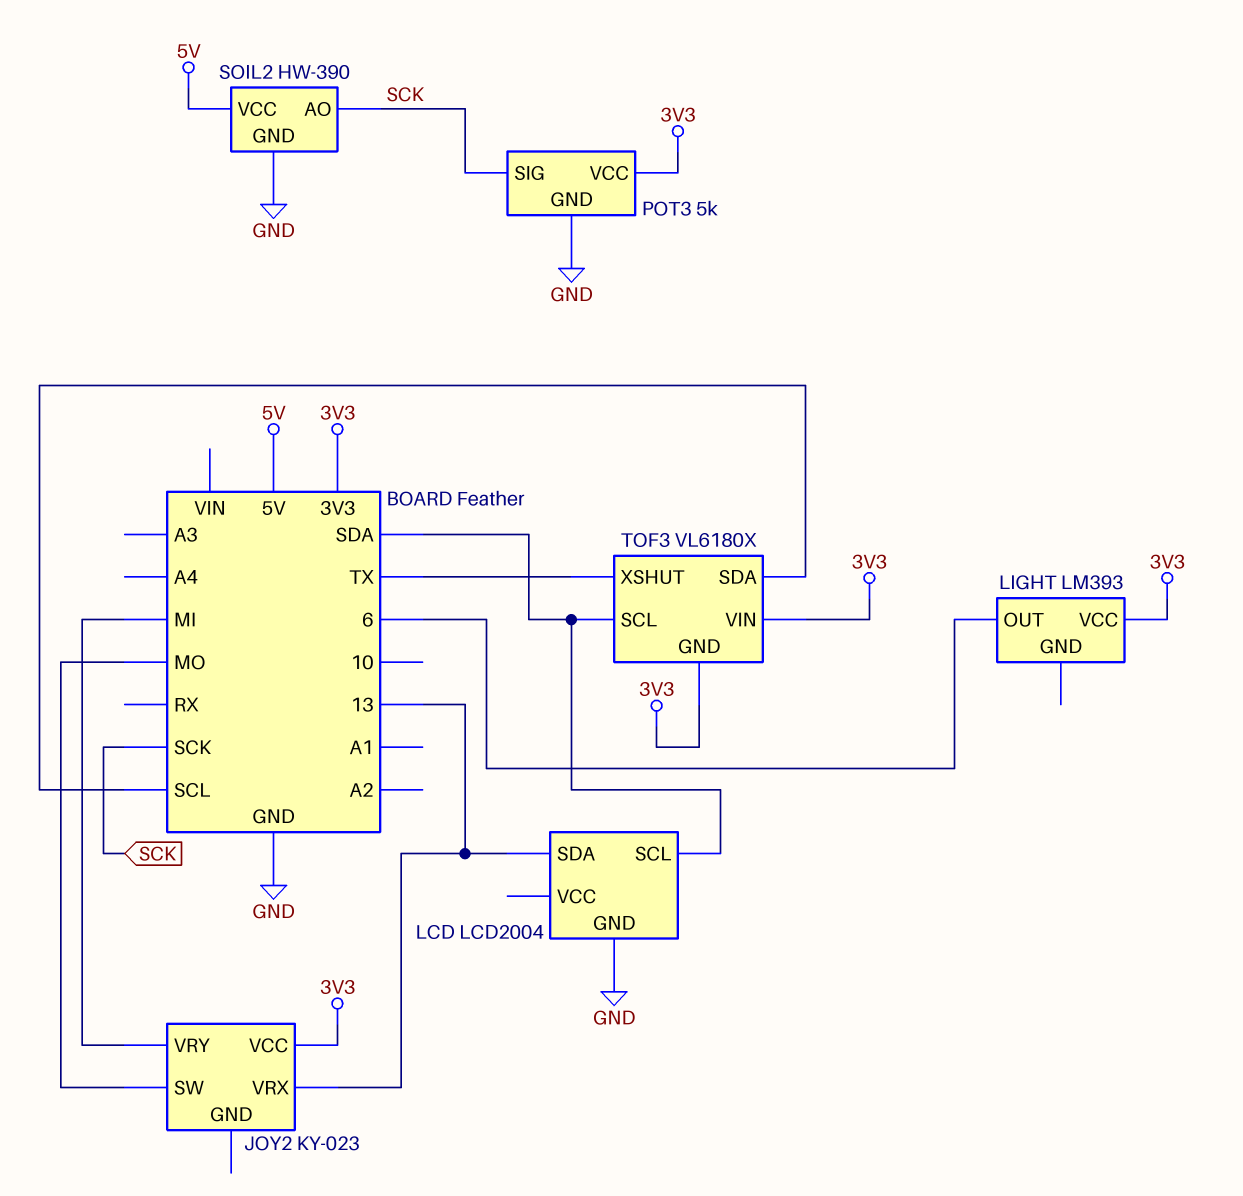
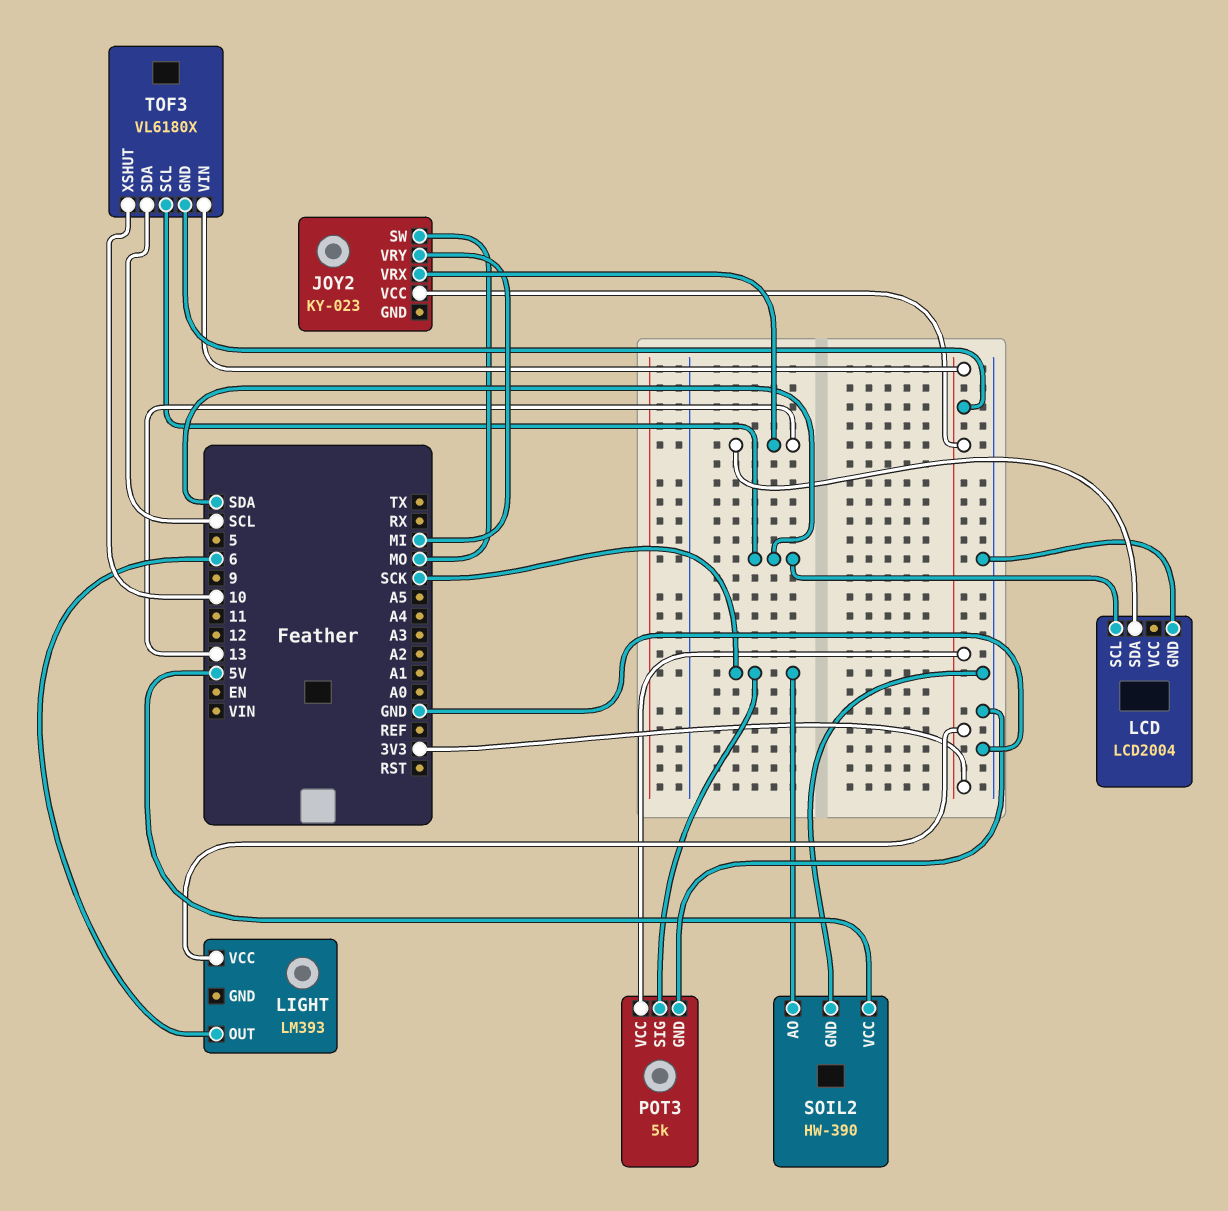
TOF3 pin XSHUT: TX -> 10

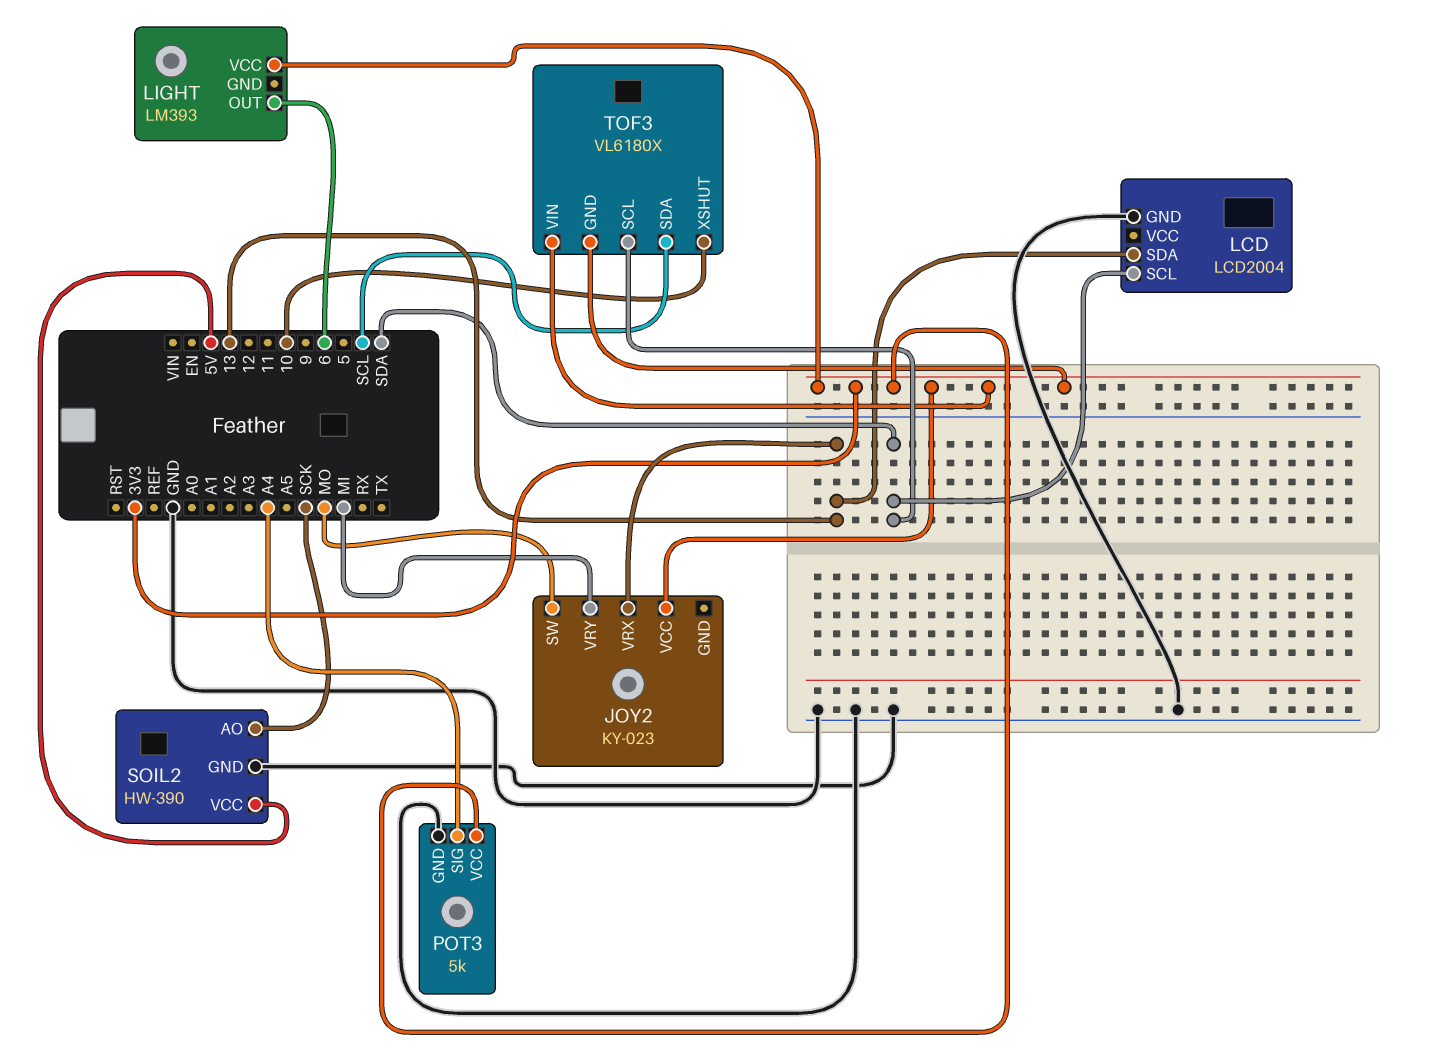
POT3 pin SIG: SCK -> A4

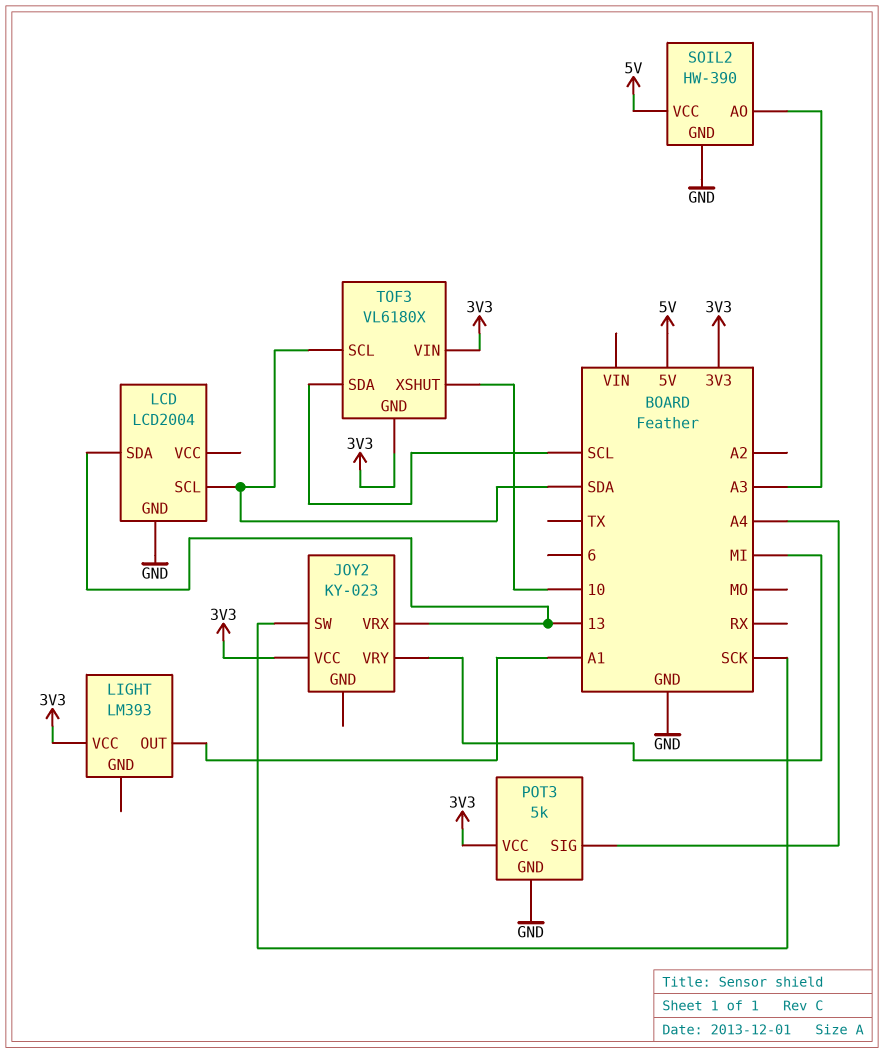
JOY2 pin SW: MO -> SCK
LIGHT pin OUT: 6 -> A1
SOIL2 pin AO: SCK -> A3

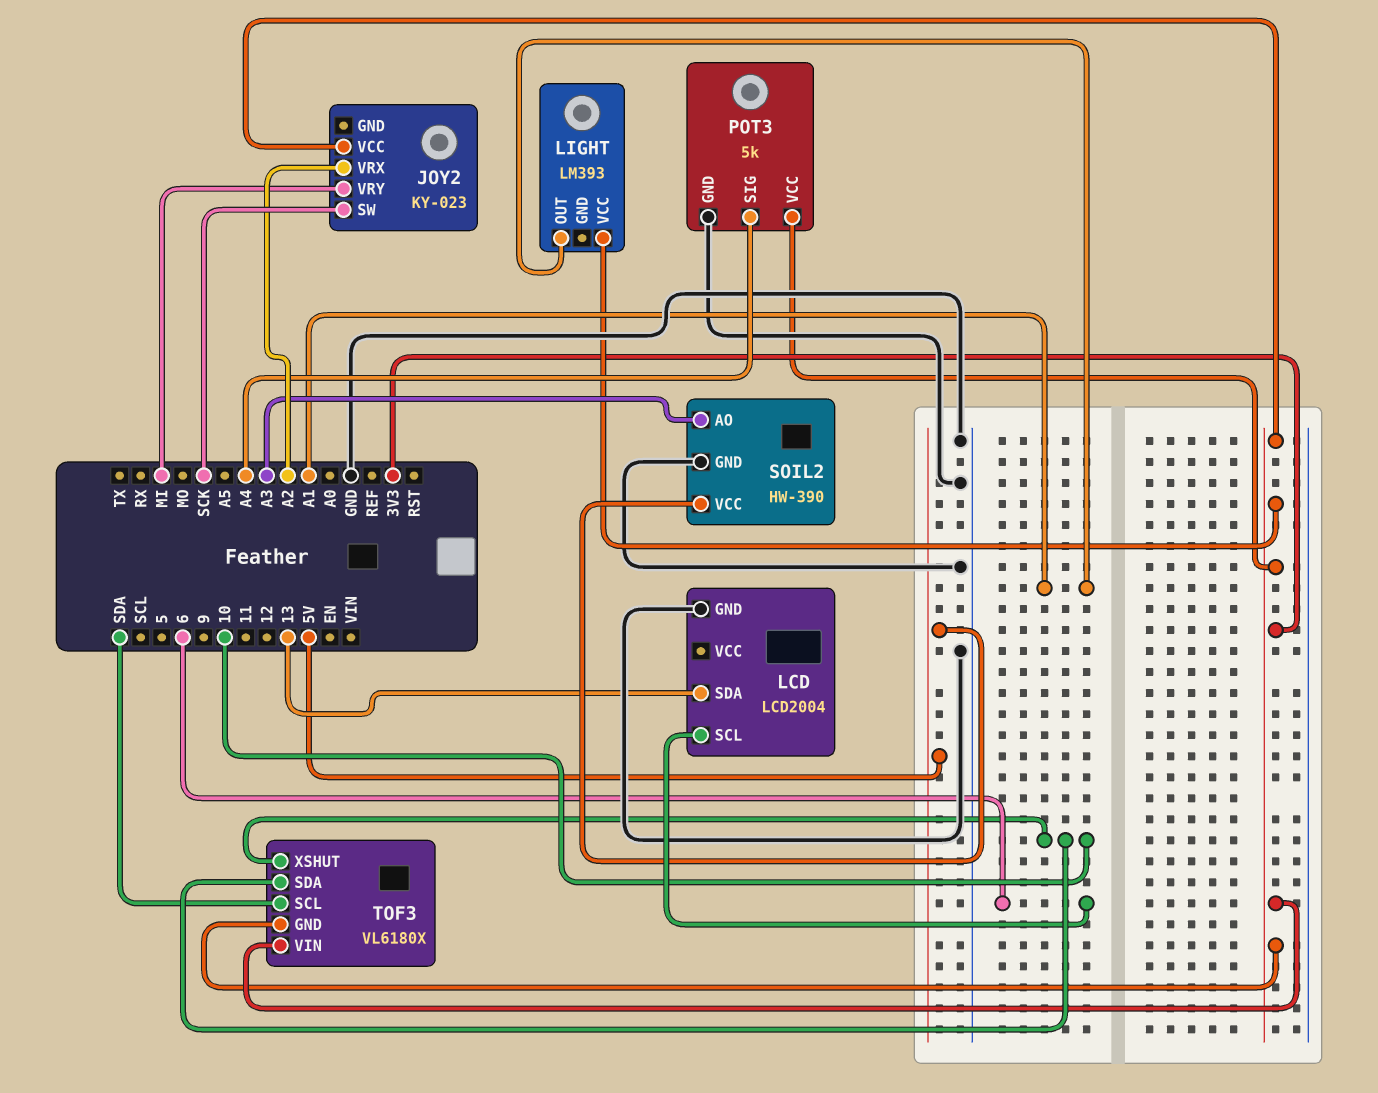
JOY2 pin VRX: 13 -> A2
LCD pin SCL: SDA -> 6
TOF3 pin SDA: SCL -> 10

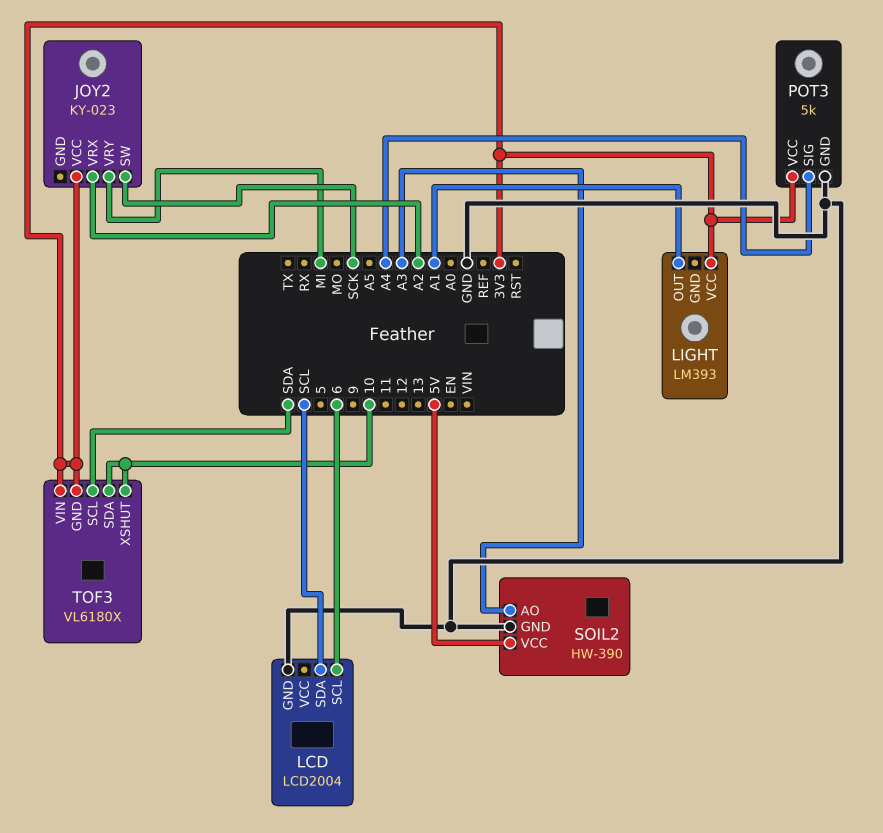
LCD pin SDA: 13 -> SCL

